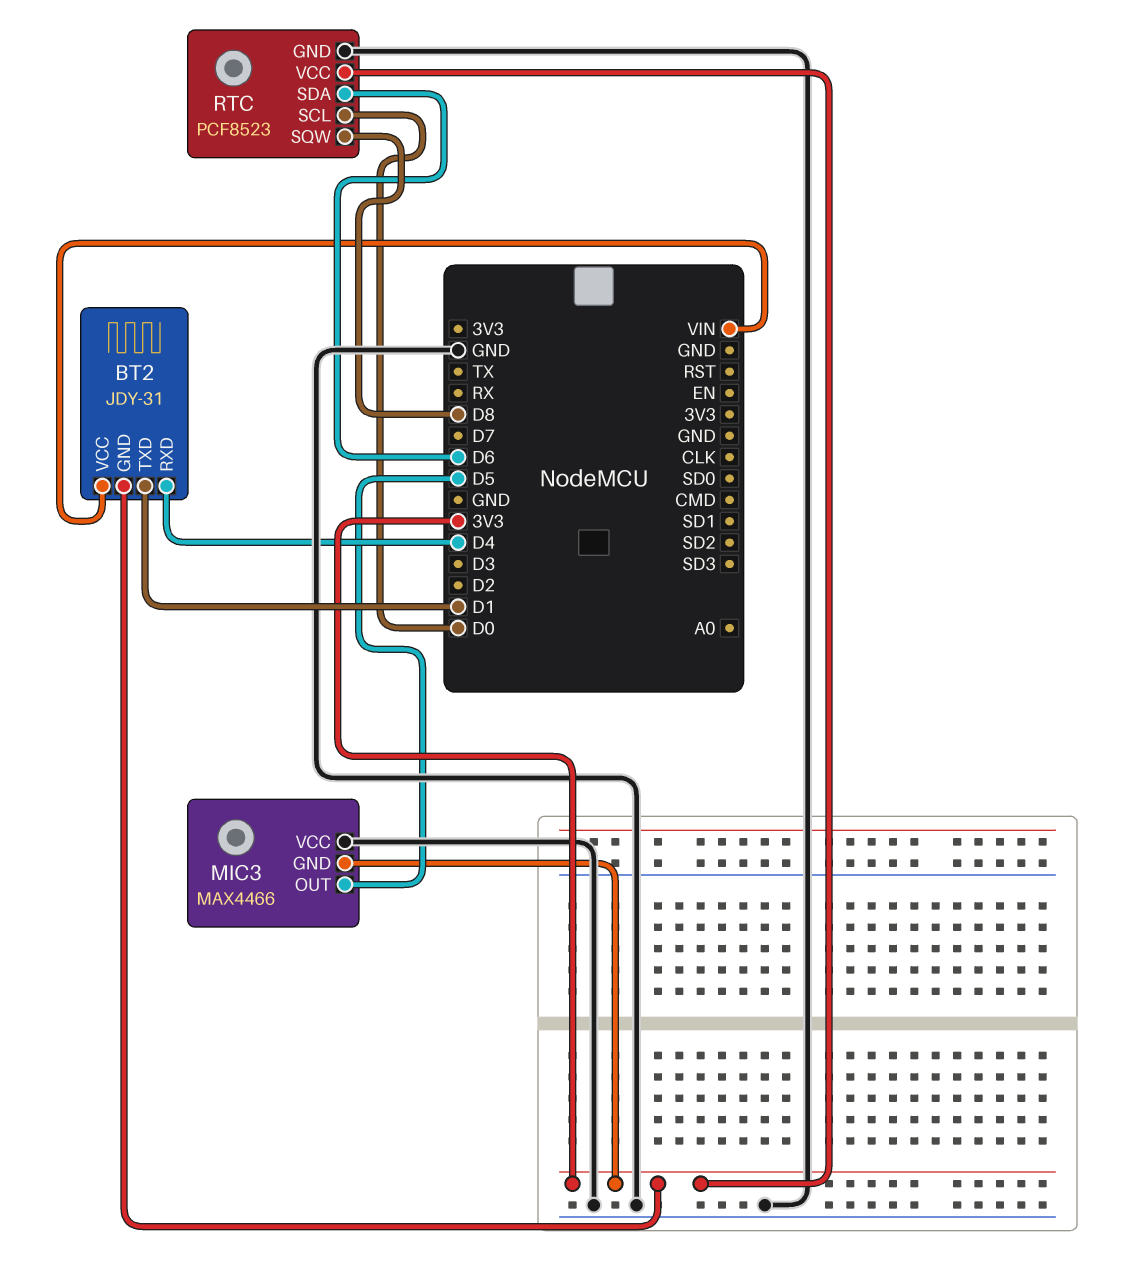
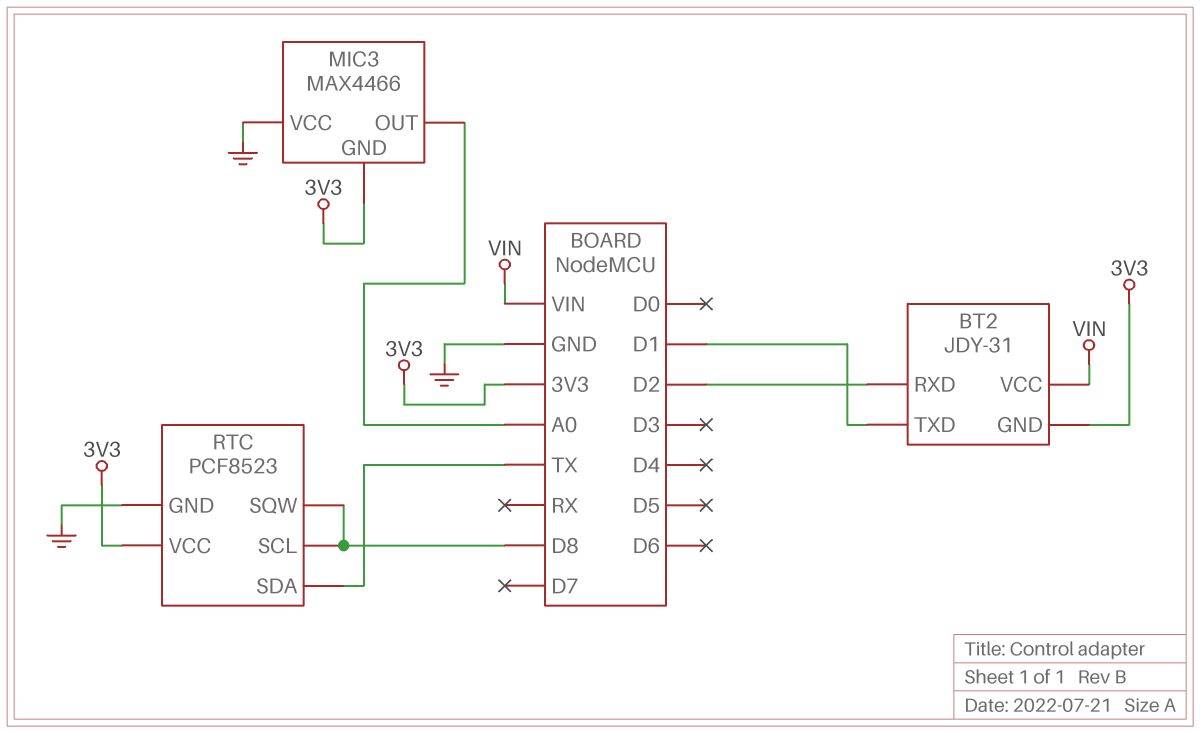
BT2 pin RXD: D4 -> D2
MIC3 pin OUT: D5 -> A0
RTC pin SCL: D0 -> D8
RTC pin SDA: D6 -> TX

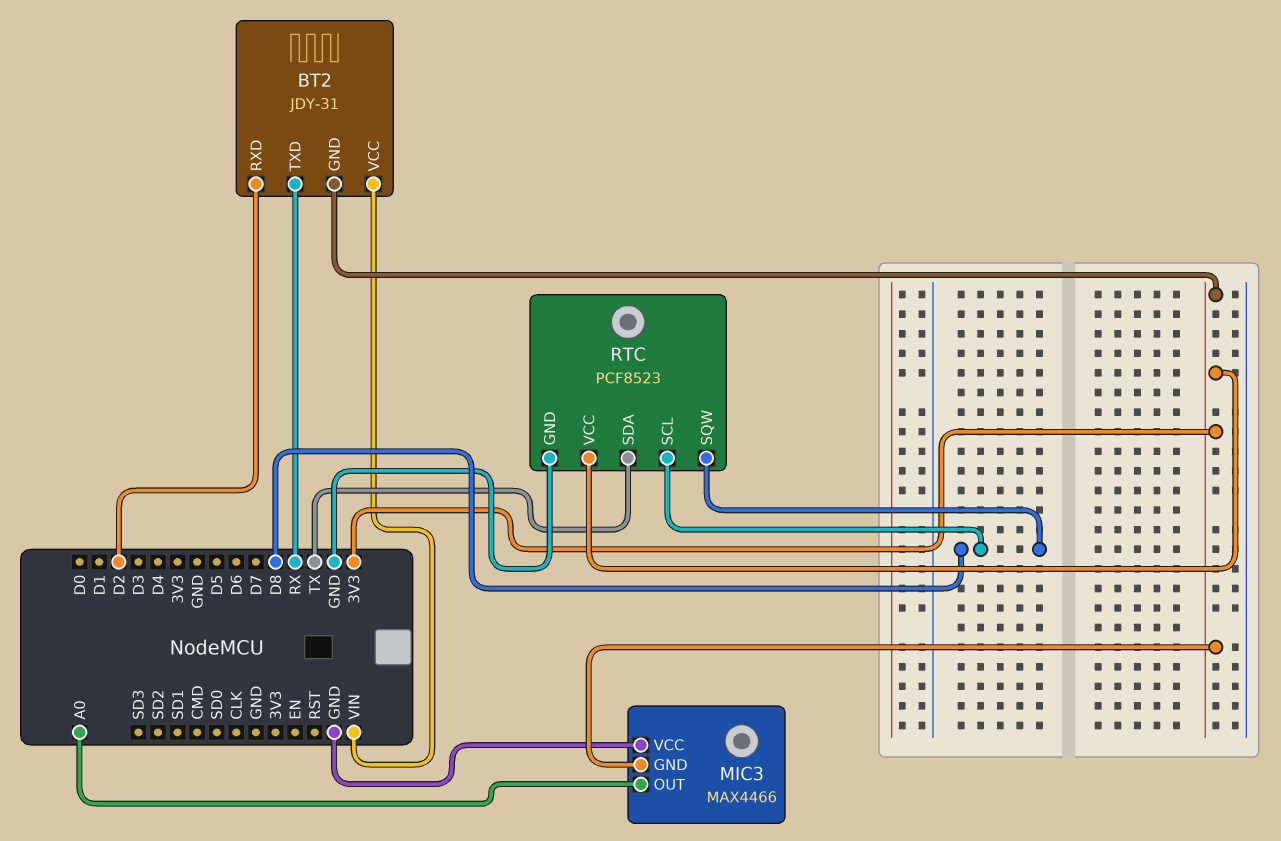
BT2 pin TXD: D1 -> RX

